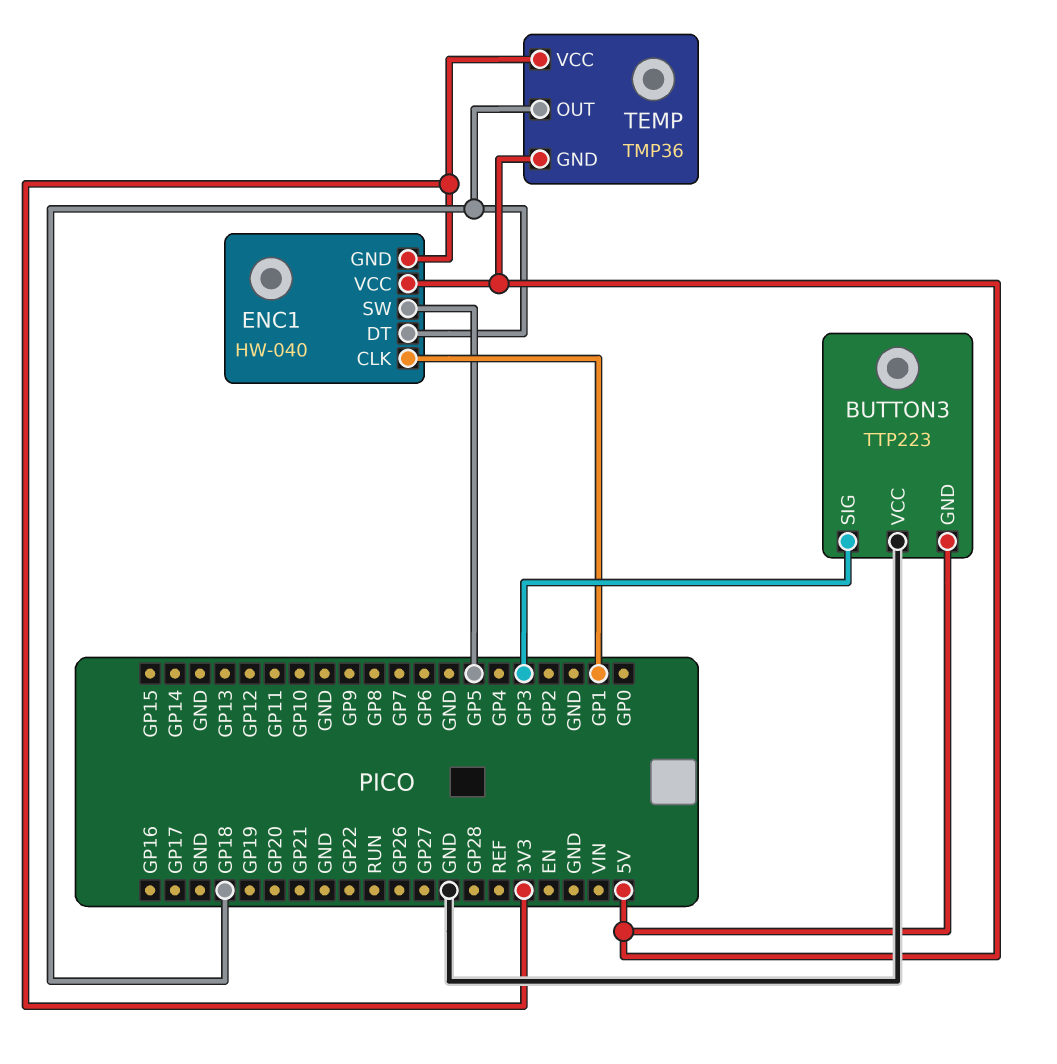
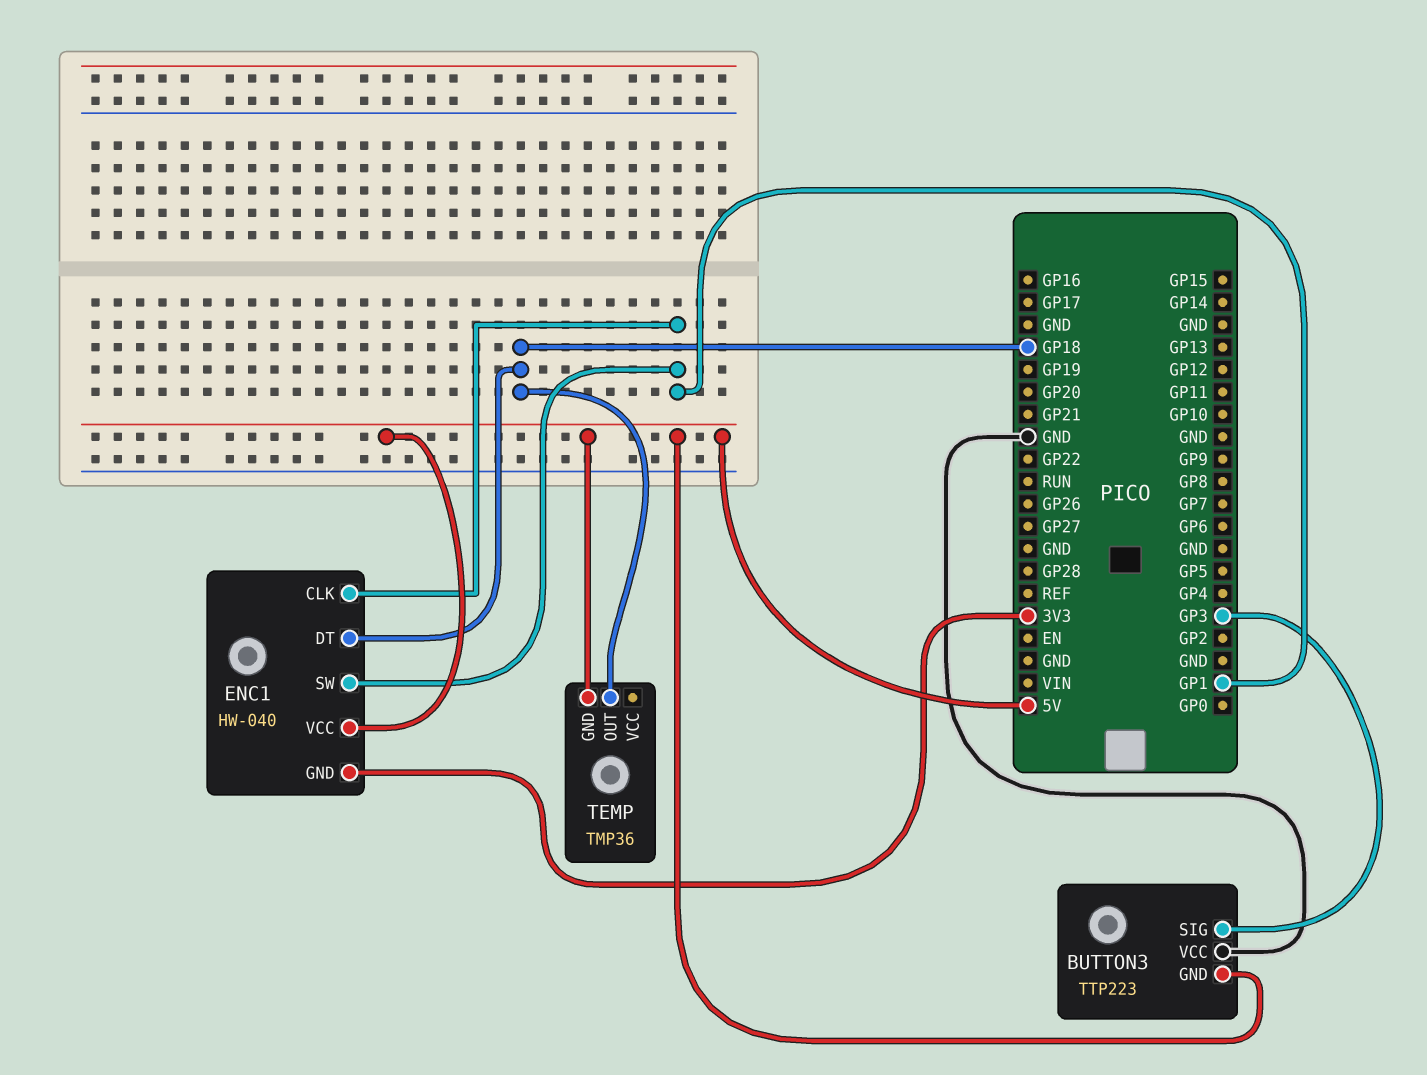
ENC1 pin SW: GP5 -> GP1
TEMP pin VCC: 3V3 -> none

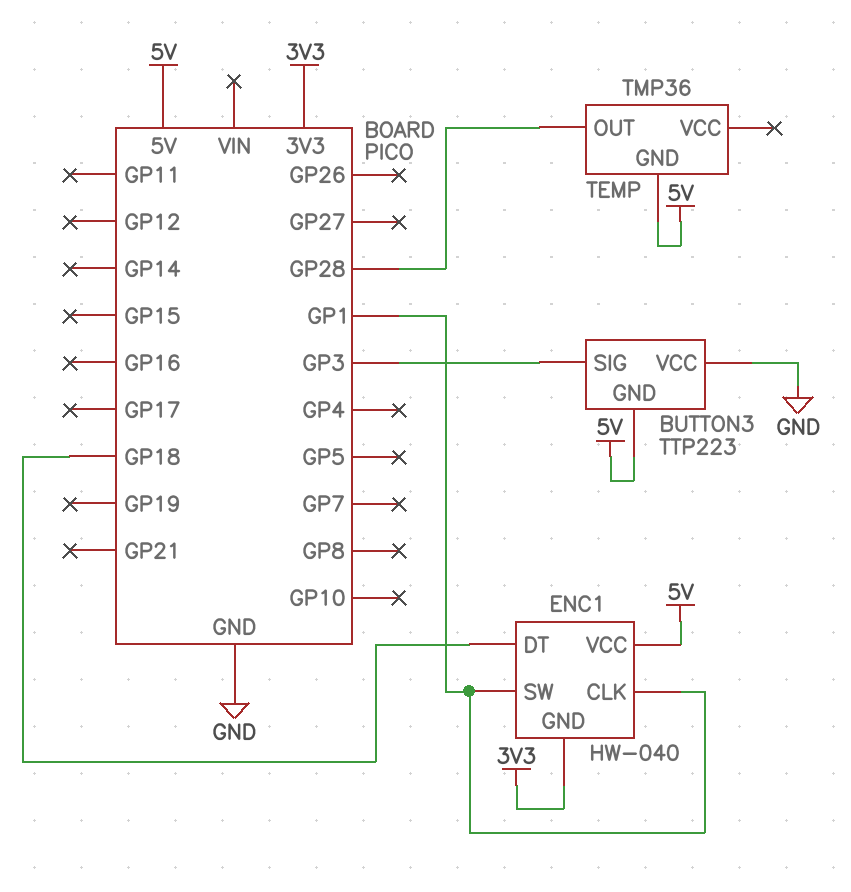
TEMP pin OUT: GP18 -> GP28

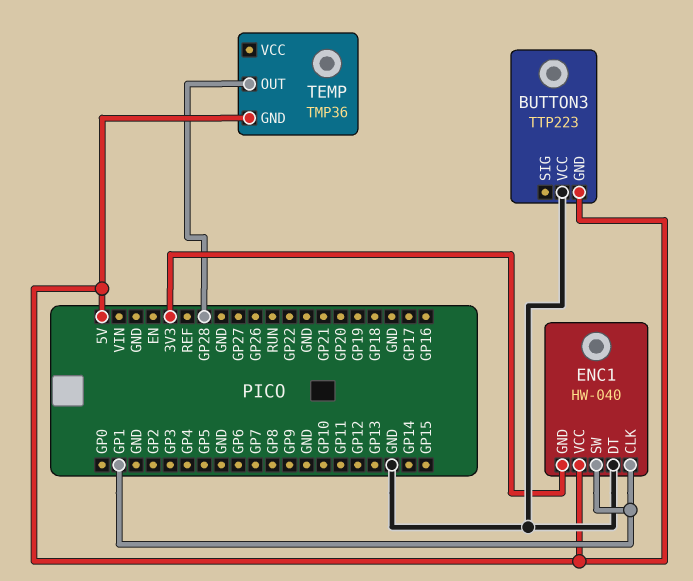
BUTTON3 pin SIG: GP3 -> none
ENC1 pin DT: GP18 -> GND

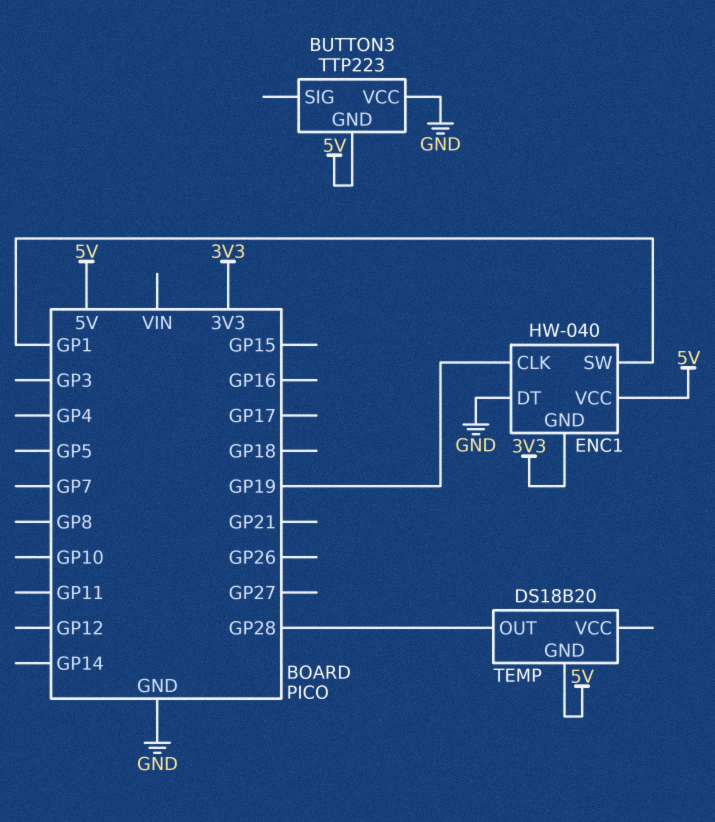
ENC1 pin CLK: GP1 -> GP19
TEMP: TMP36 -> DS18B20

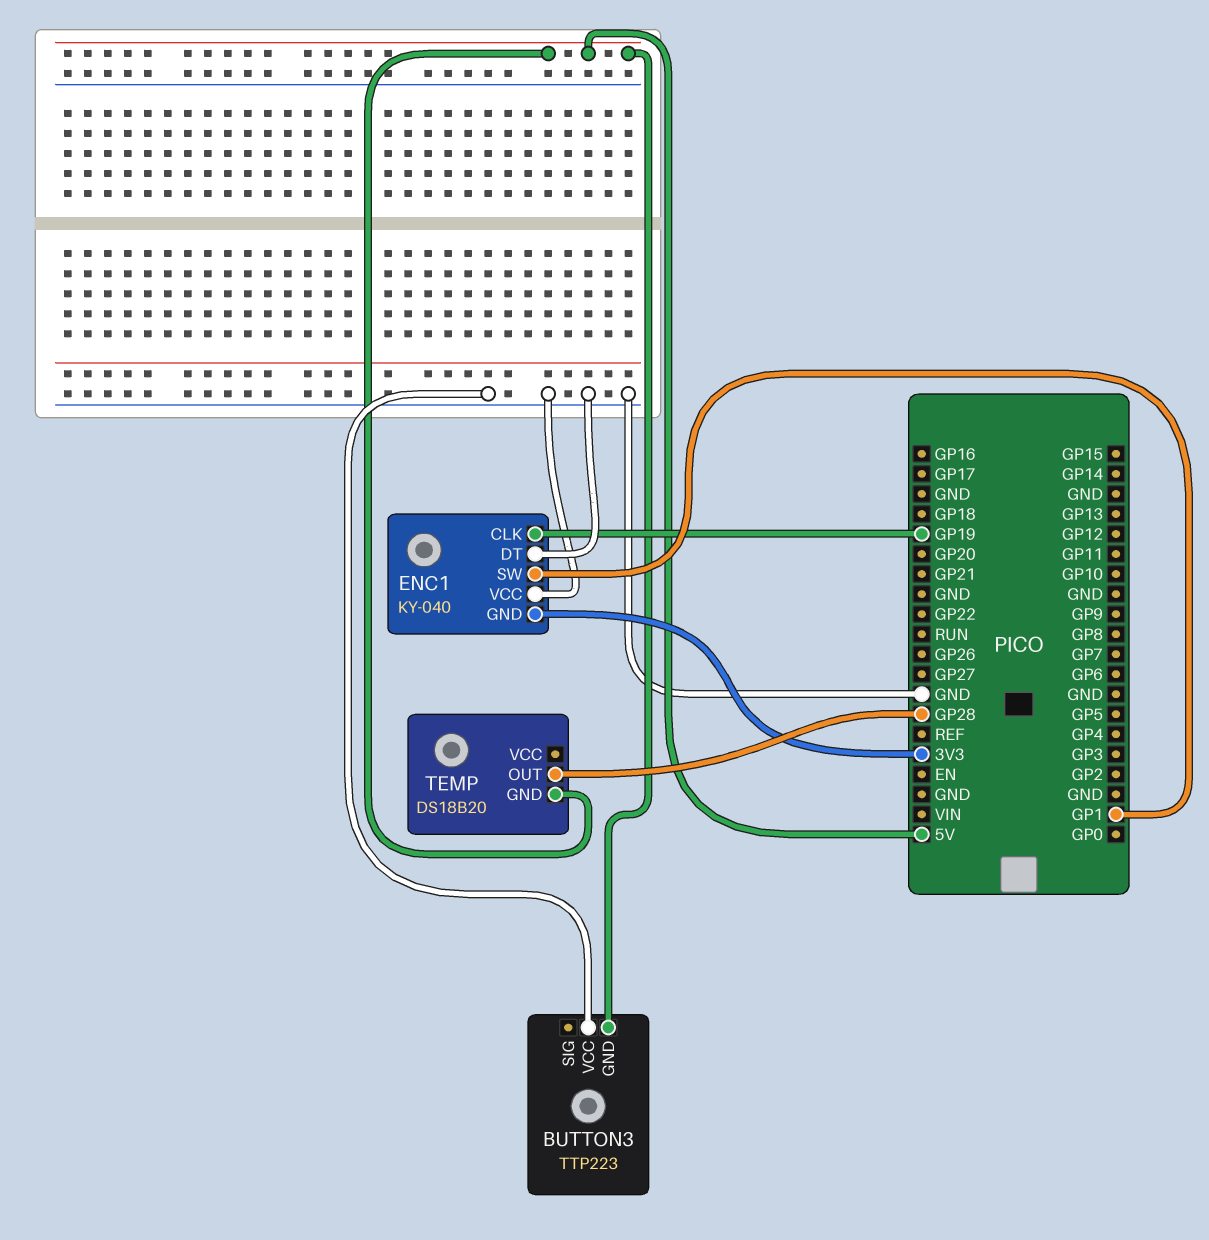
ENC1: HW-040 -> KY-040
ENC1 pin VCC: 5V -> GND

